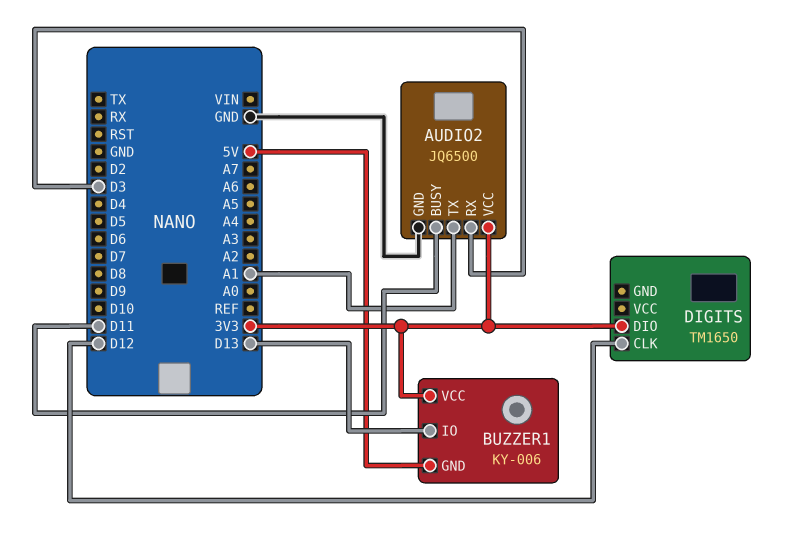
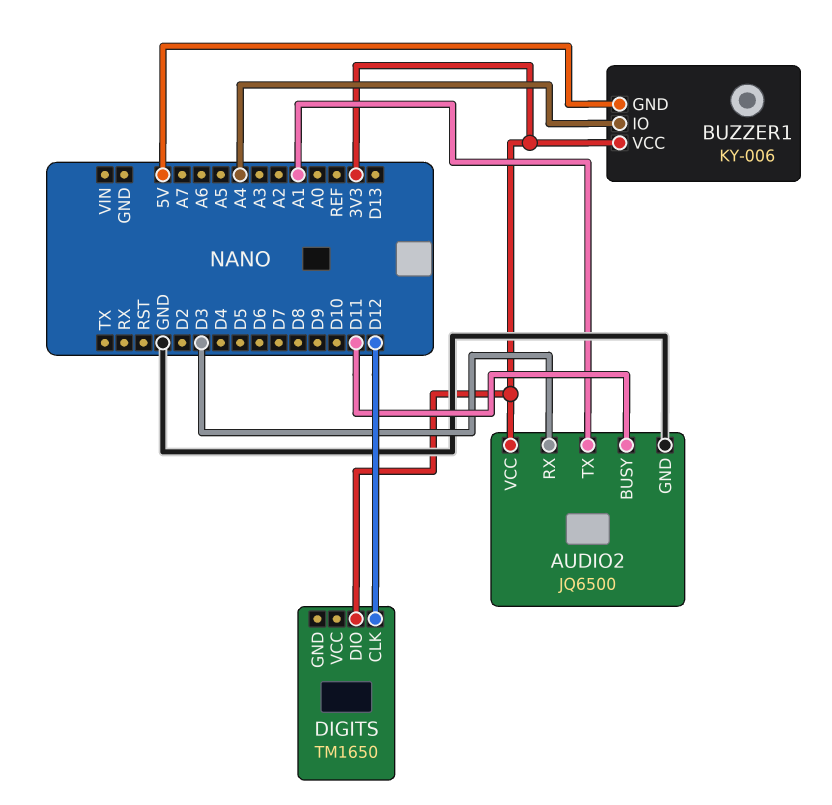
BUZZER1 pin IO: D13 -> A4

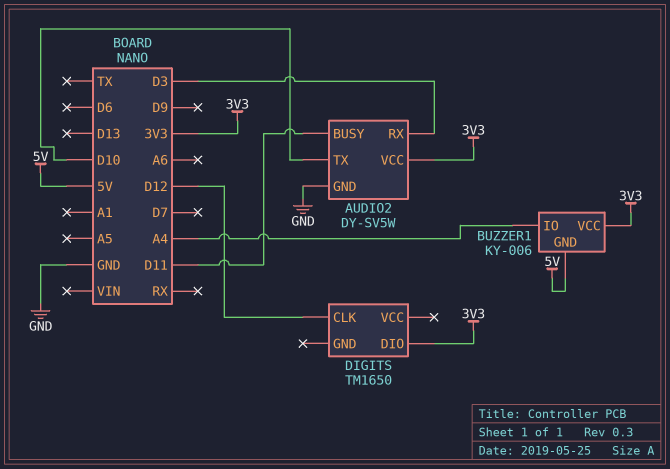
AUDIO2: JQ6500 -> DY-SV5W
AUDIO2 pin TX: A1 -> D10

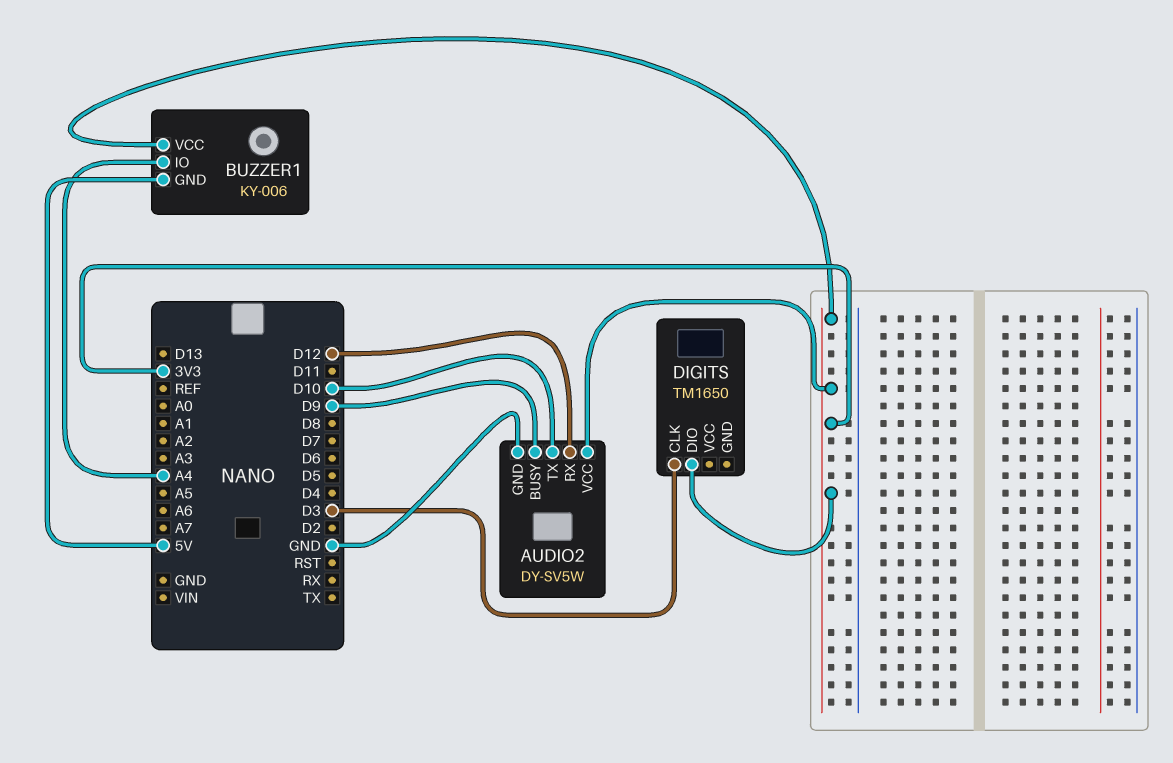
AUDIO2 pin BUSY: D11 -> D9
AUDIO2 pin RX: D3 -> D12
DIGITS pin CLK: D12 -> D3

